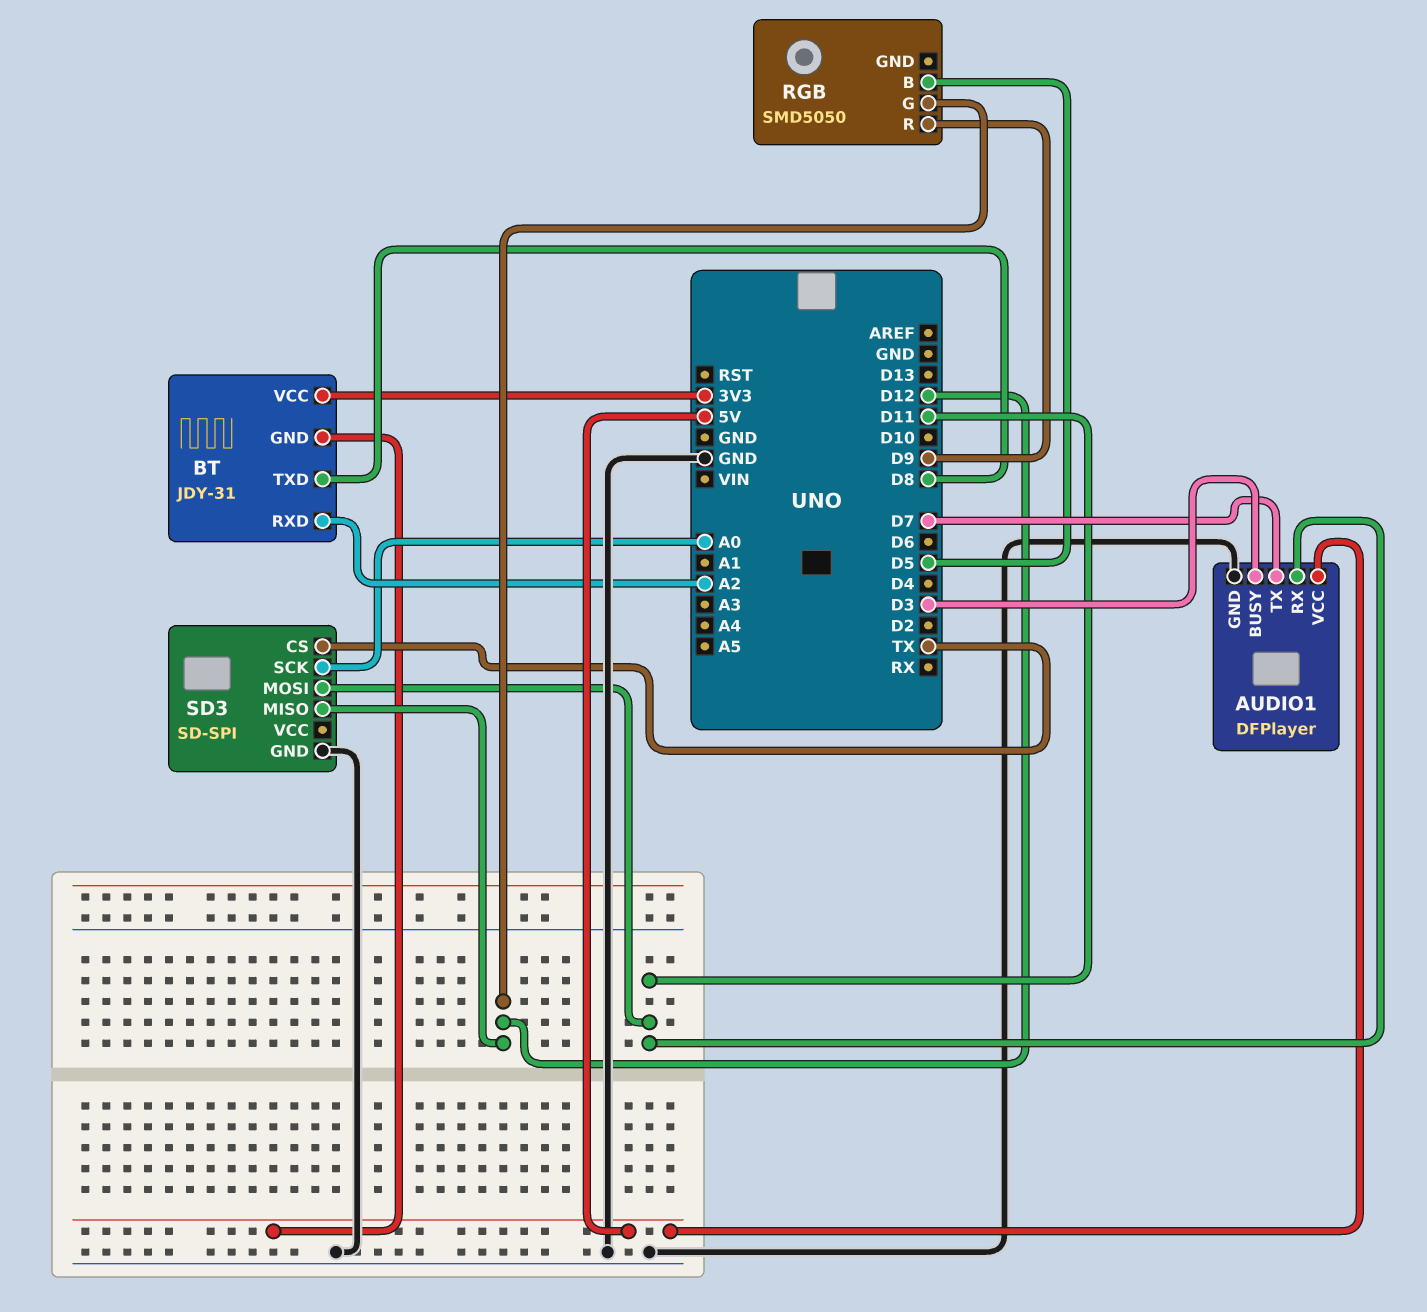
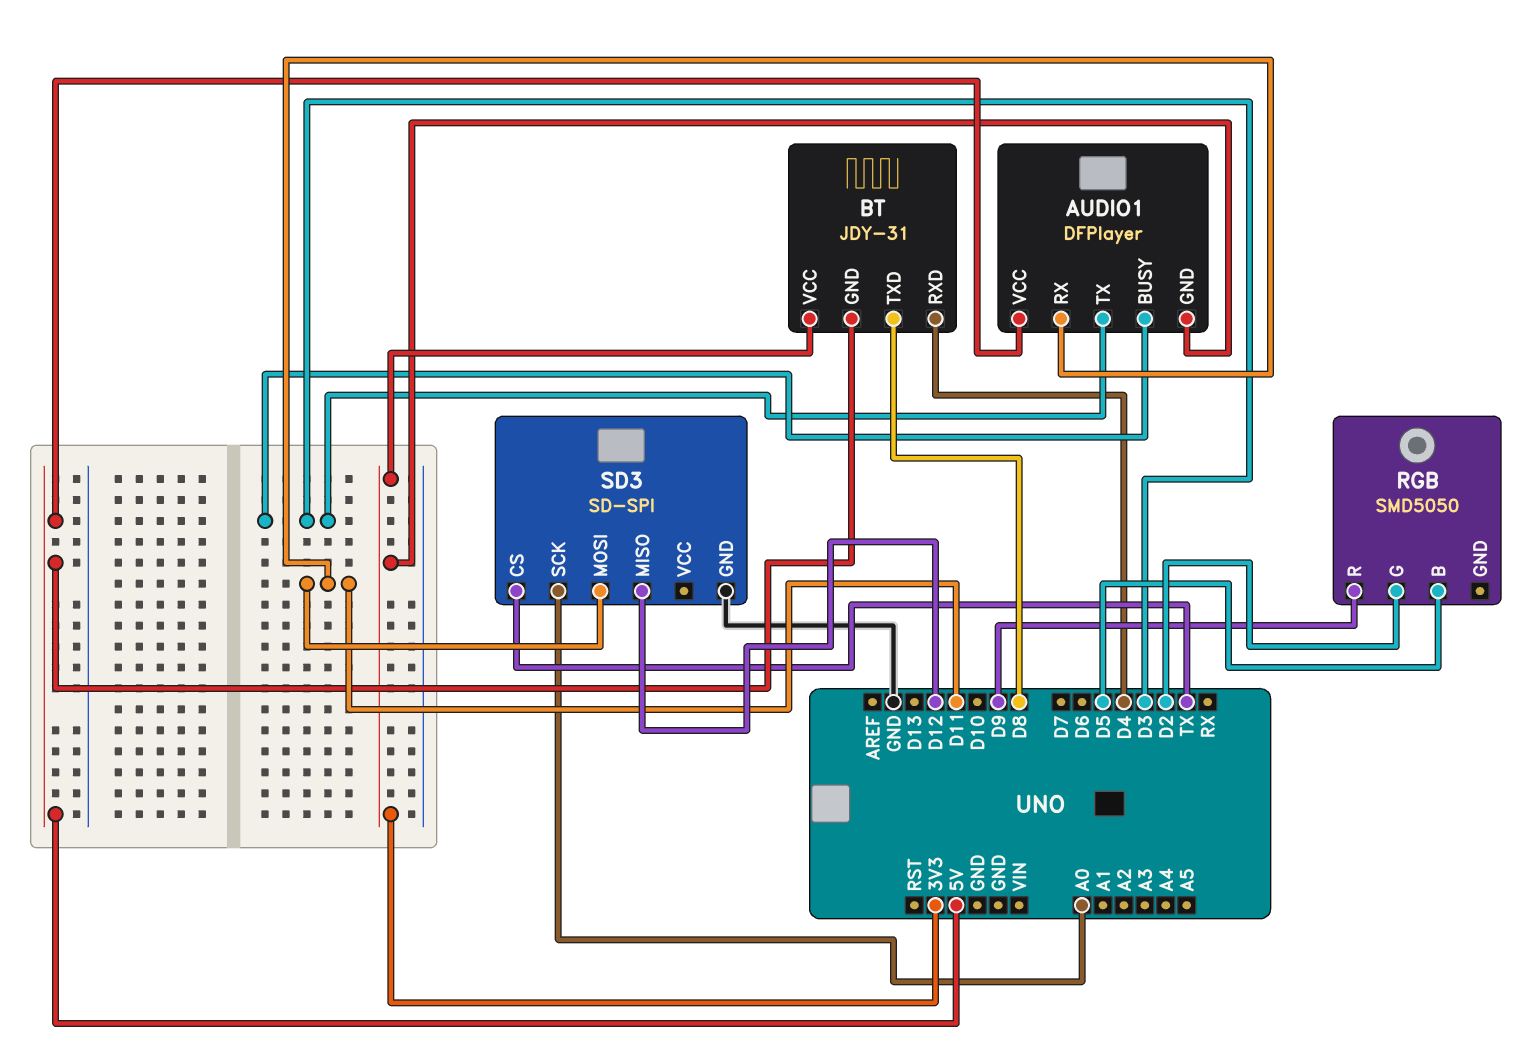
AUDIO1 pin GND: GND -> 3V3
AUDIO1 pin TX: D7 -> D3
BT pin RXD: A2 -> D4
RGB pin G: D12 -> D2

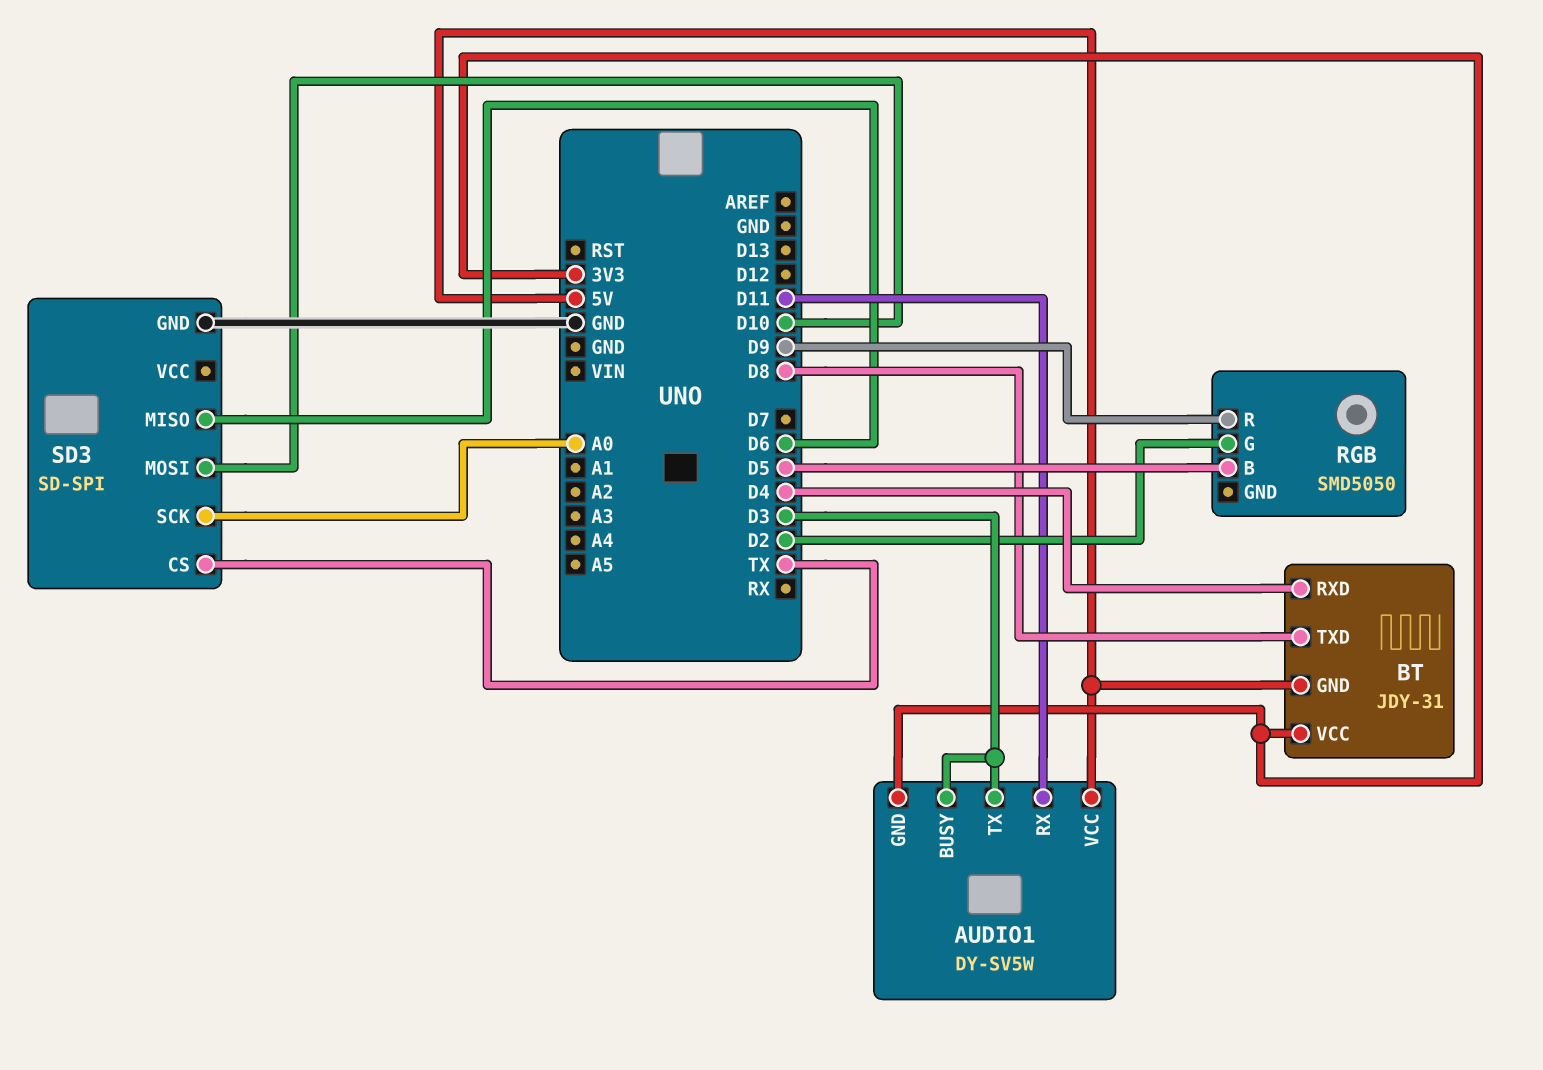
AUDIO1: DFPlayer -> DY-SV5W
SD3 pin MISO: D12 -> D6
SD3 pin MOSI: D11 -> D10

